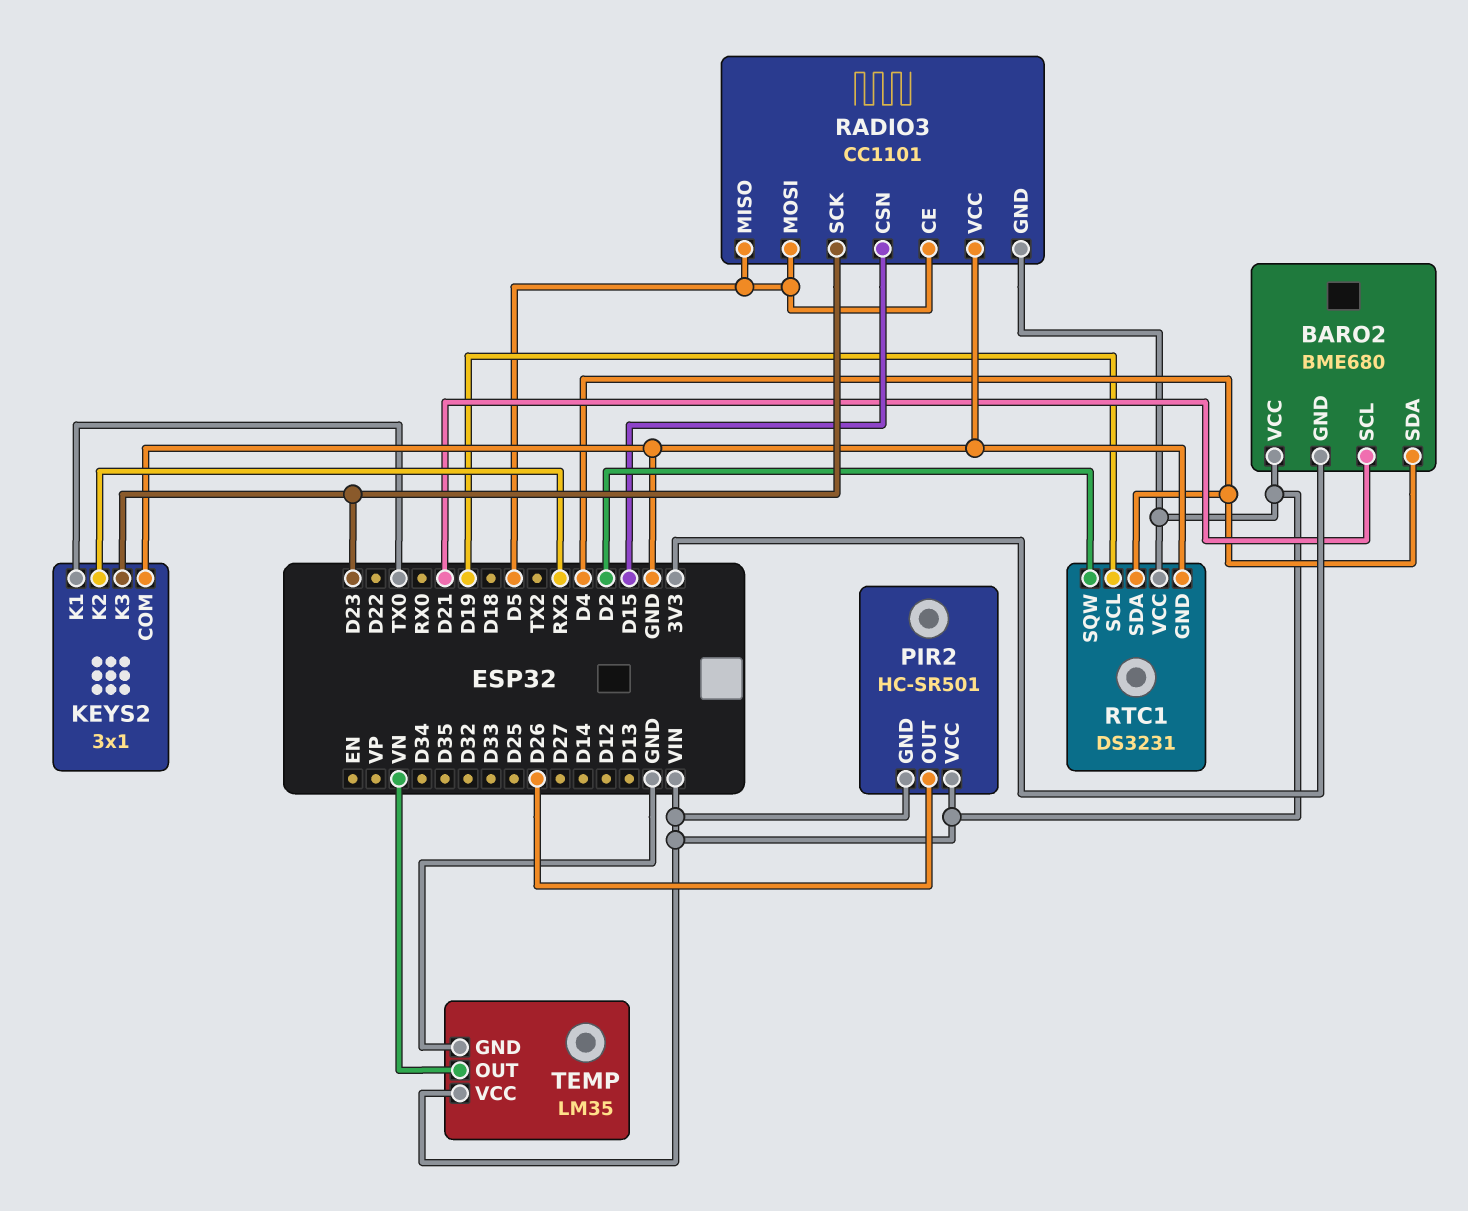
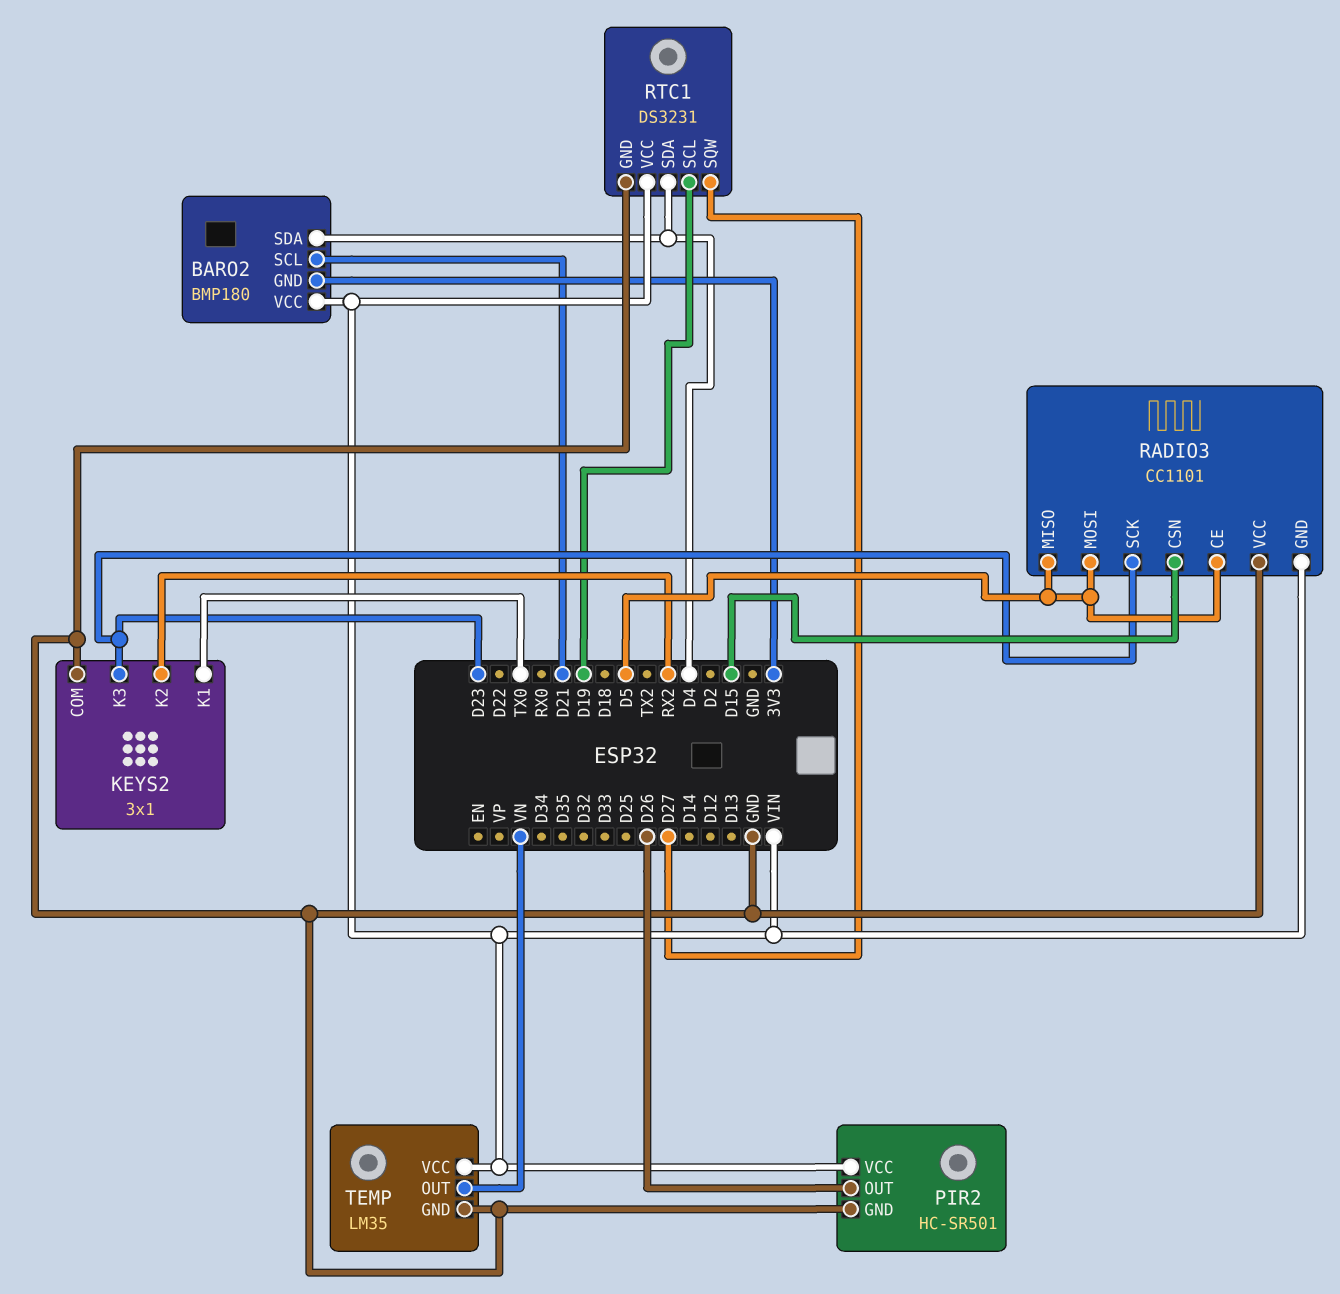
BARO2: BME680 -> BMP180
PIR2 pin GND: VIN -> GND
RTC1 pin SQW: D2 -> D27

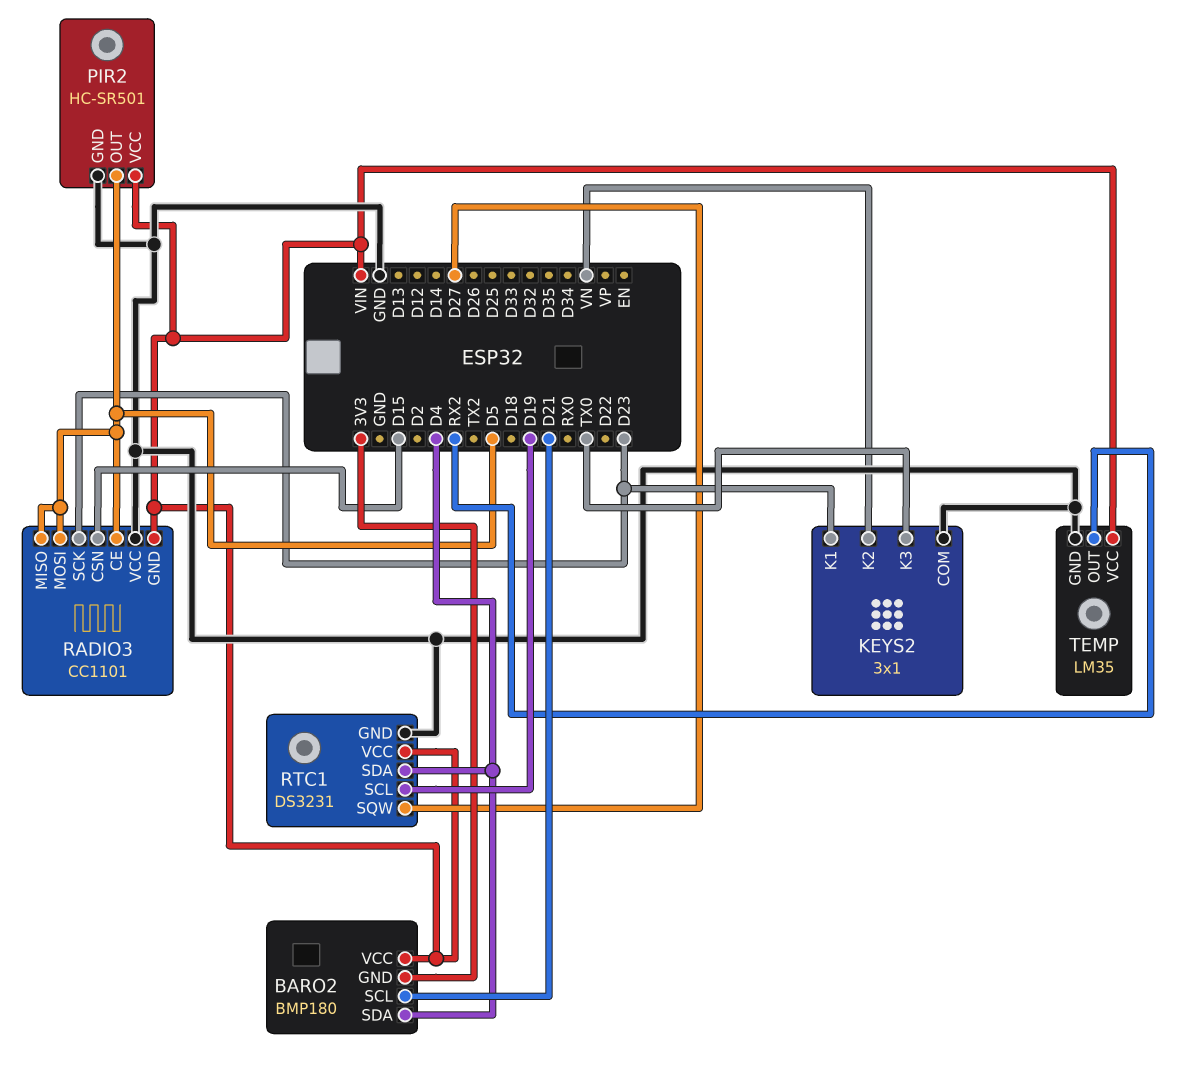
KEYS2 pin K1: TX0 -> D23
KEYS2 pin K2: RX2 -> VN
KEYS2 pin K3: D23 -> TX0
PIR2 pin OUT: D26 -> D5
TEMP pin OUT: VN -> RX2

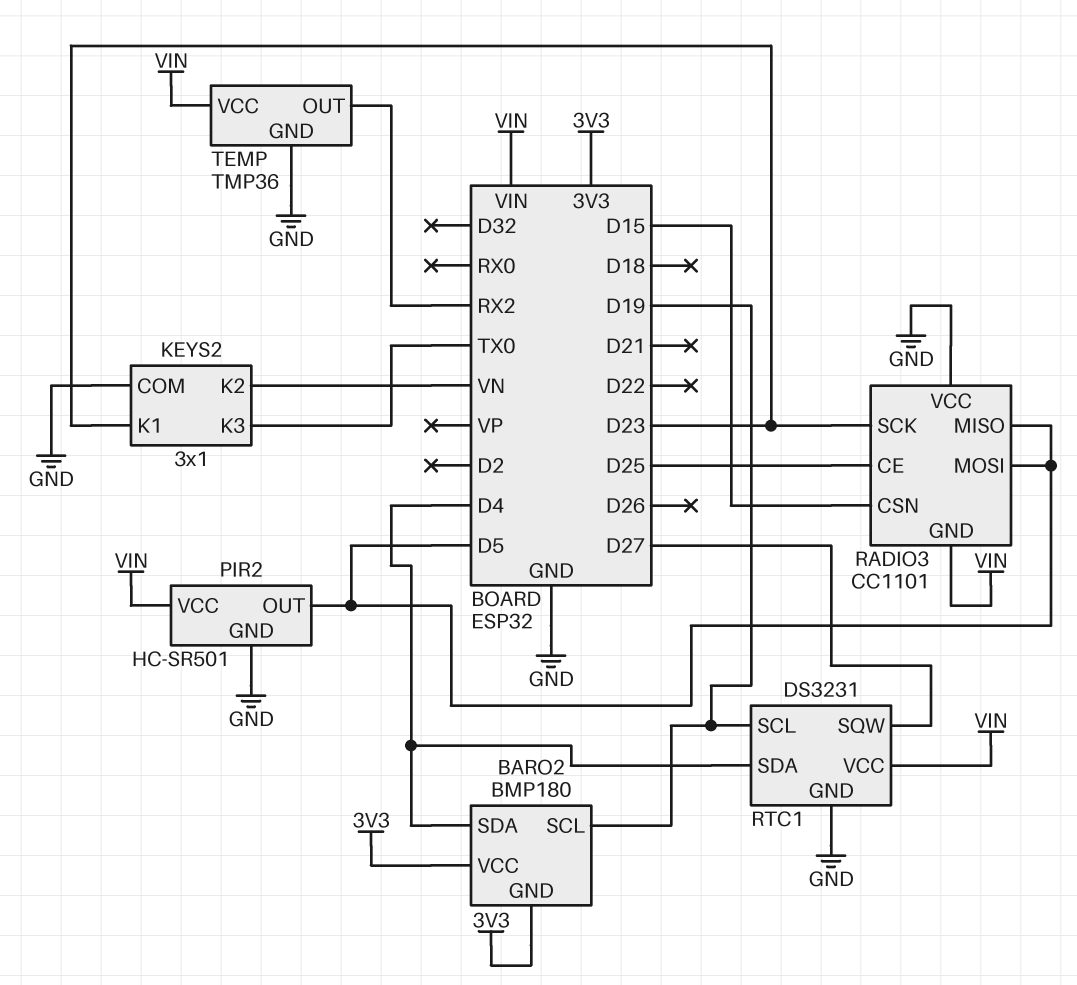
BARO2 pin SCL: D21 -> D19
BARO2 pin VCC: VIN -> 3V3
RADIO3 pin CE: D5 -> D25
TEMP: LM35 -> TMP36

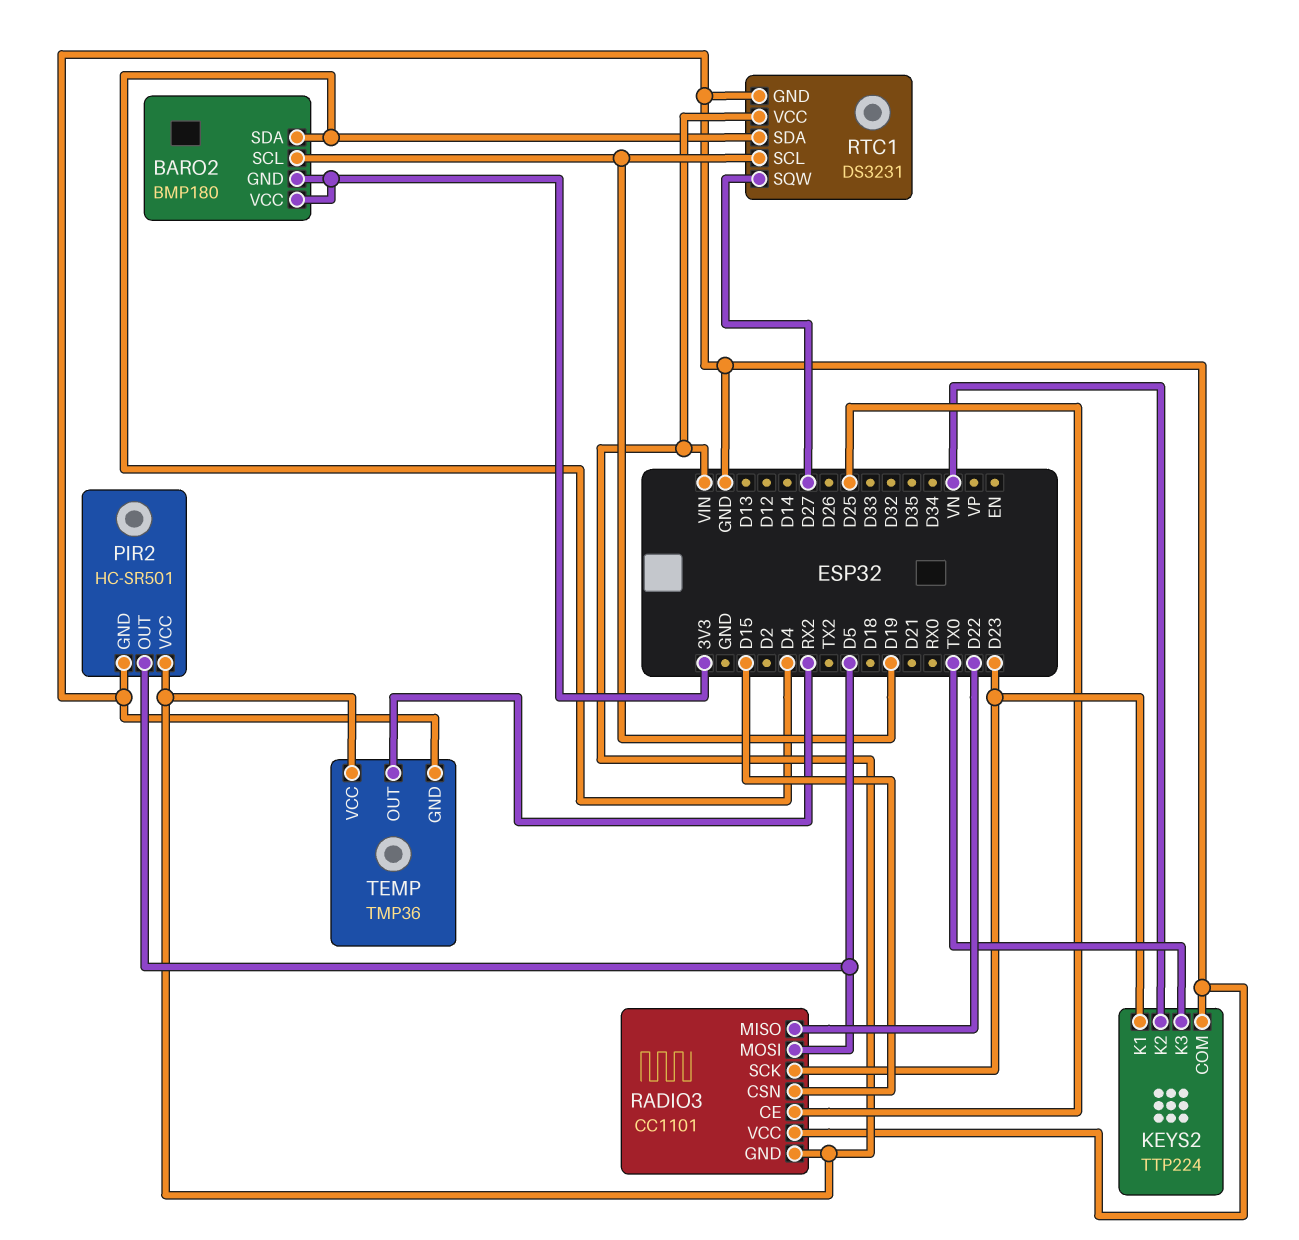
KEYS2: 3x1 -> TTP224
RADIO3 pin MISO: D5 -> D22

